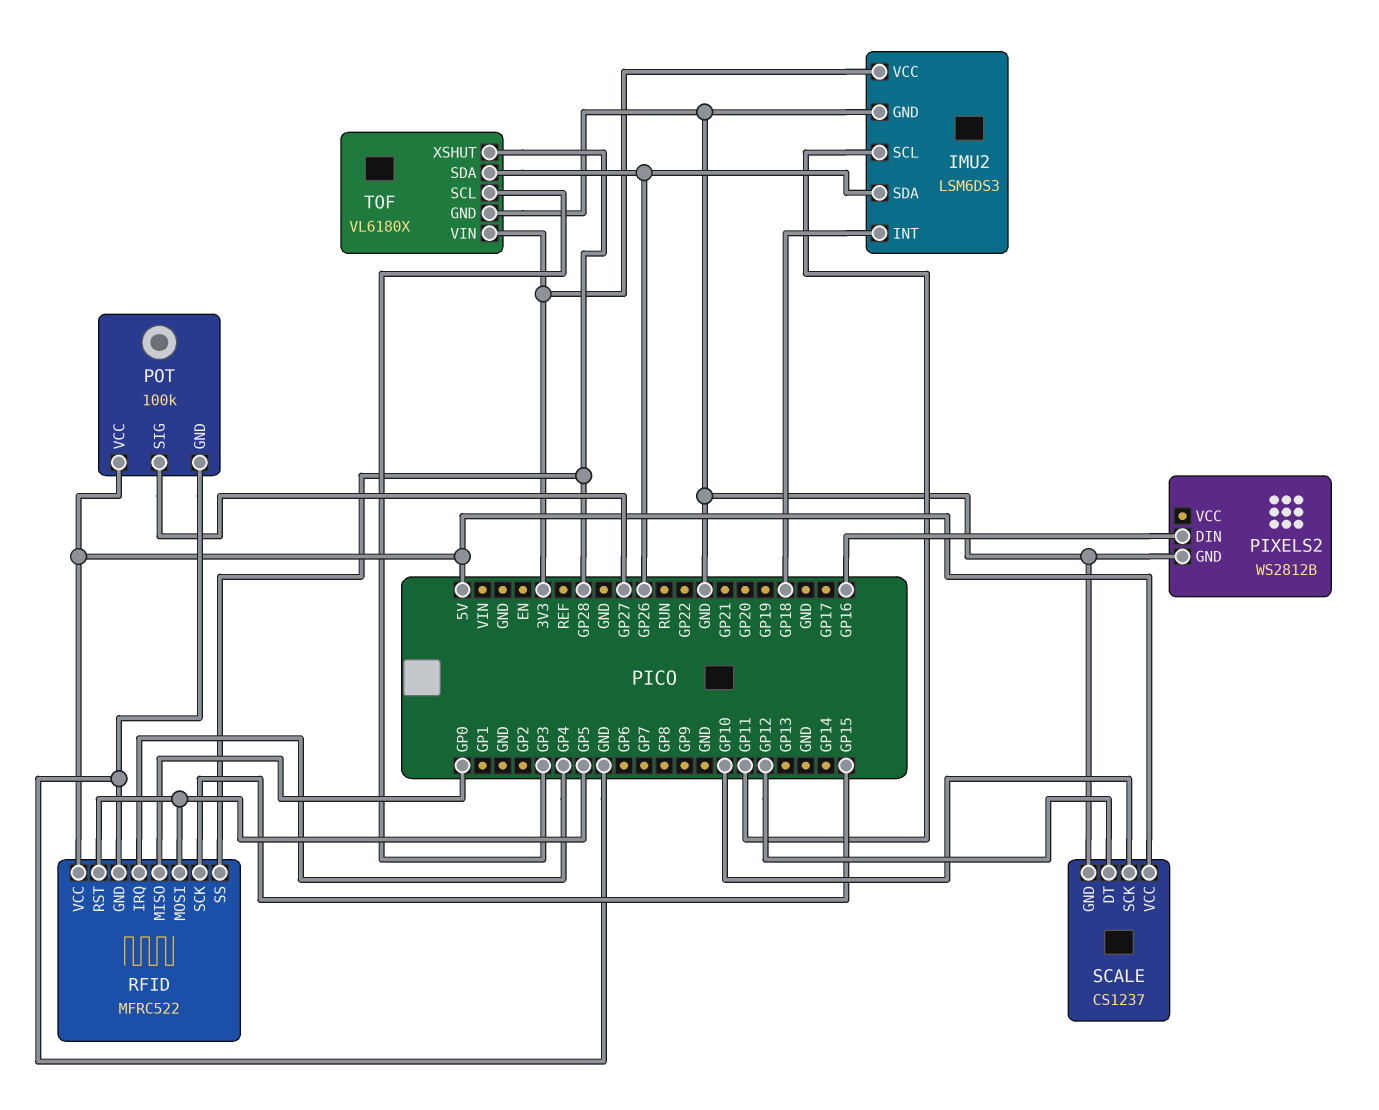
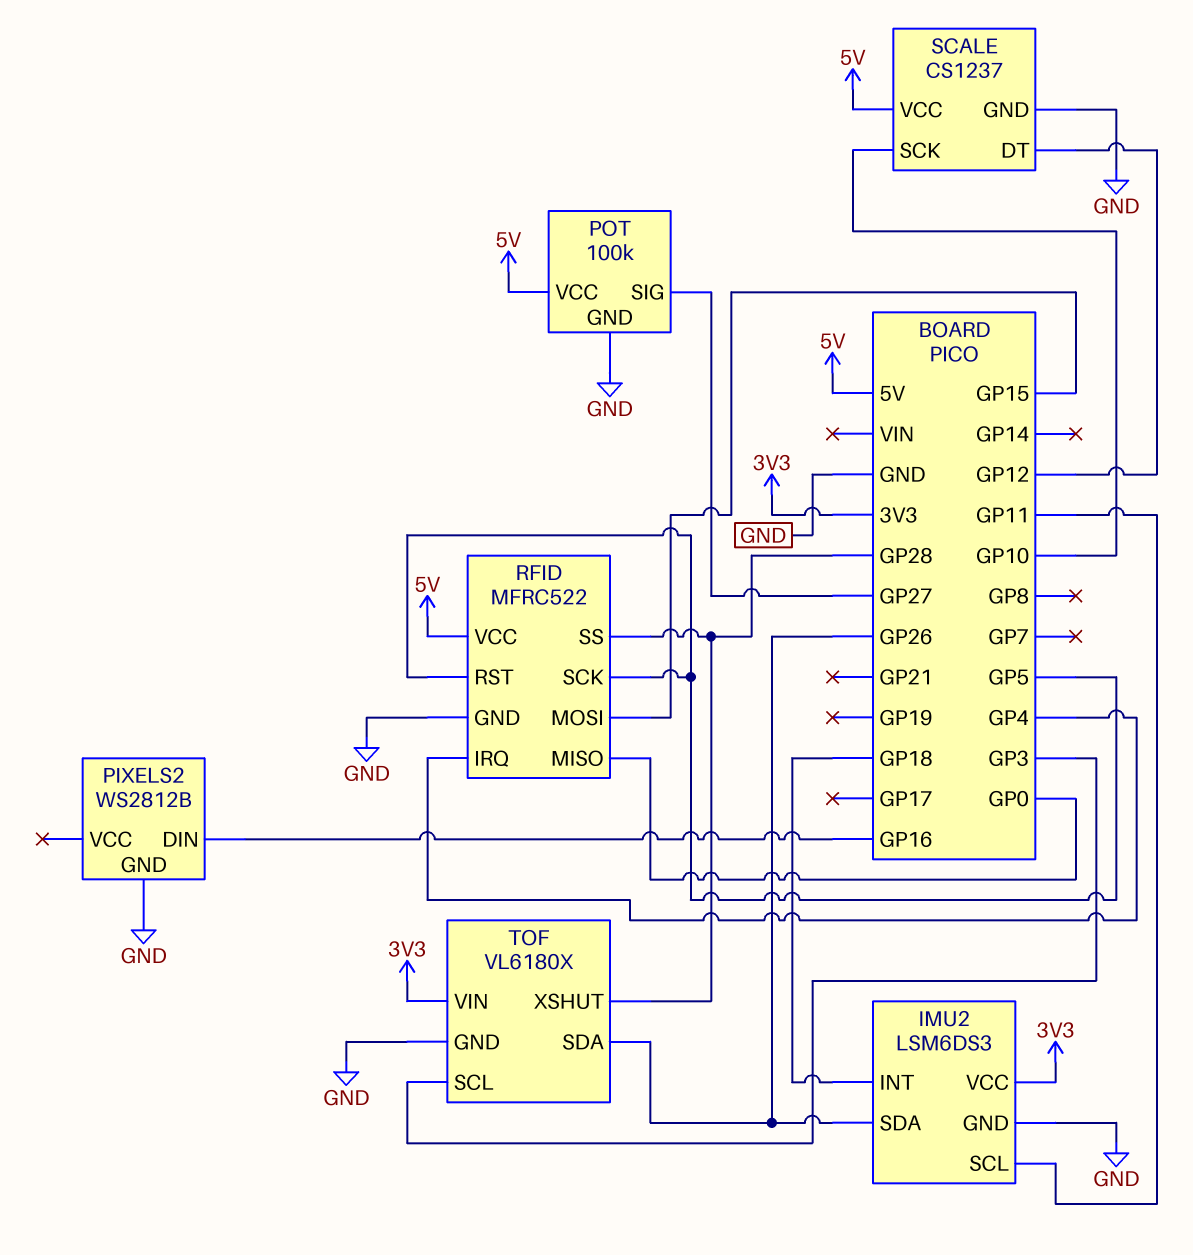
RFID pin MOSI: GP5 -> GP15
RFID pin SCK: GP15 -> GP5

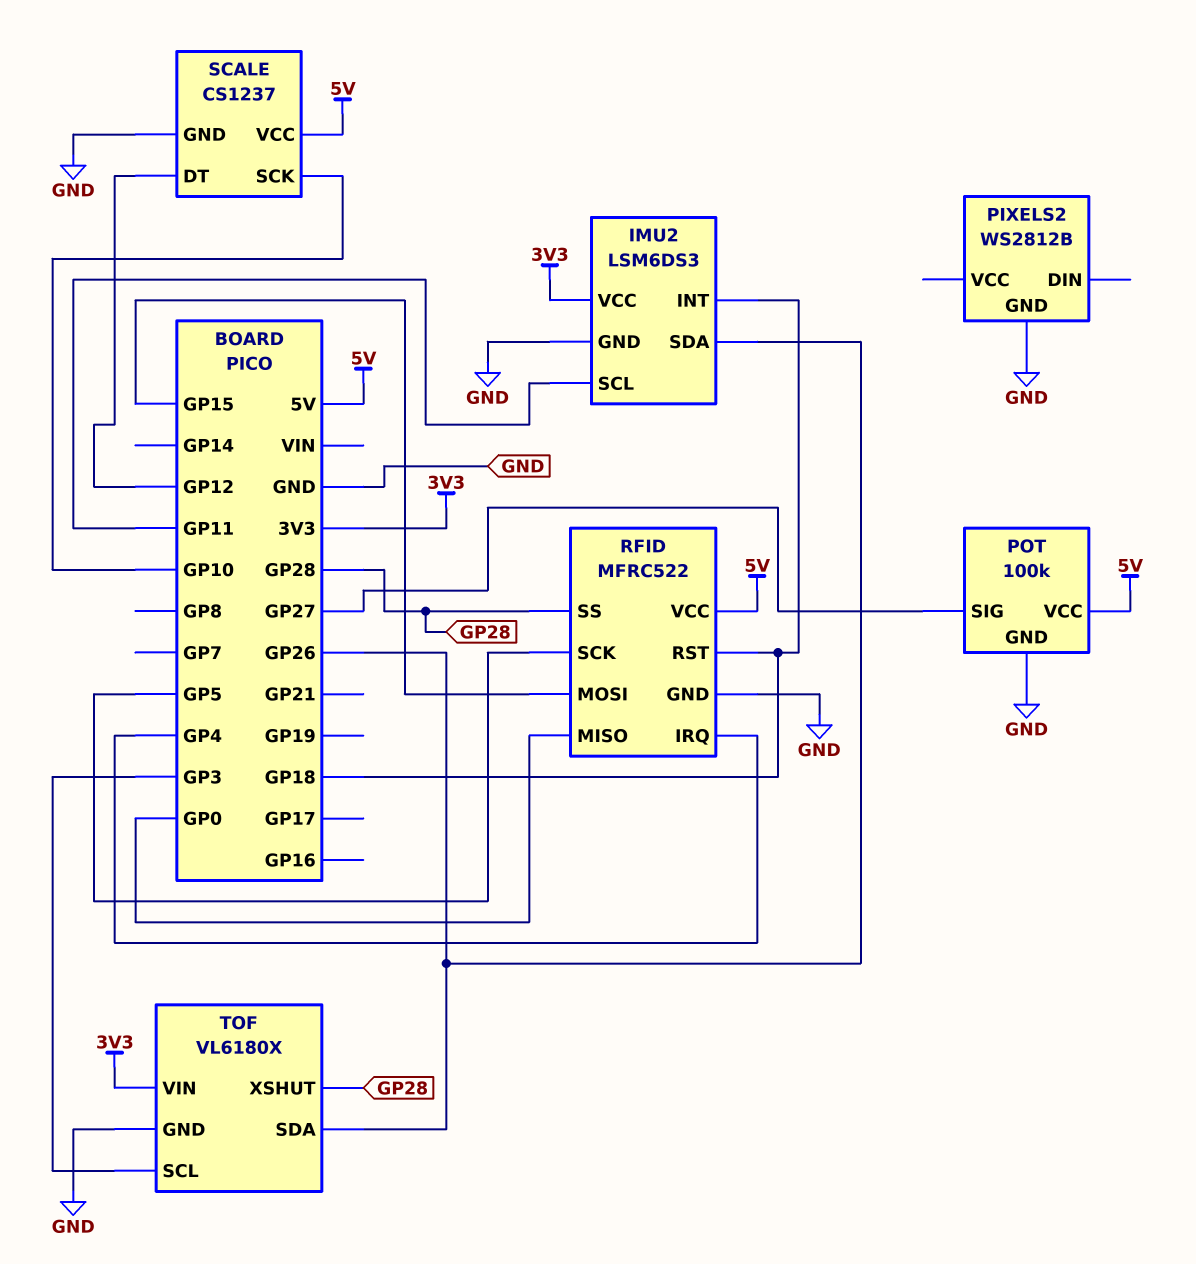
PIXELS2 pin DIN: GP16 -> none
RFID pin RST: GP5 -> GP18

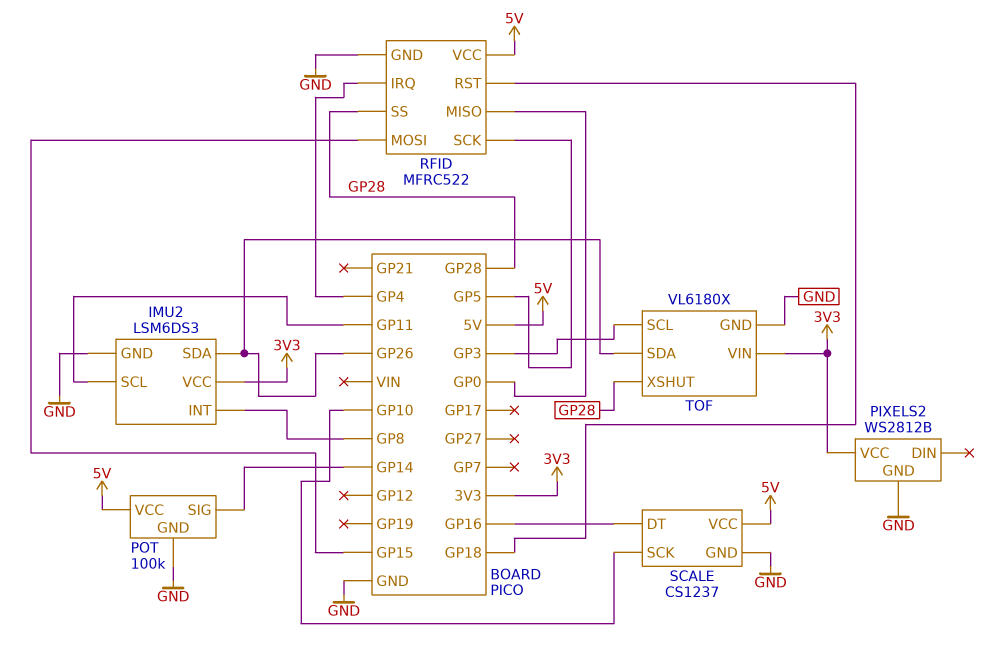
IMU2 pin INT: GP18 -> GP8
PIXELS2 pin VCC: none -> 3V3
POT pin SIG: GP27 -> GP14
SCALE pin DT: GP12 -> GP16

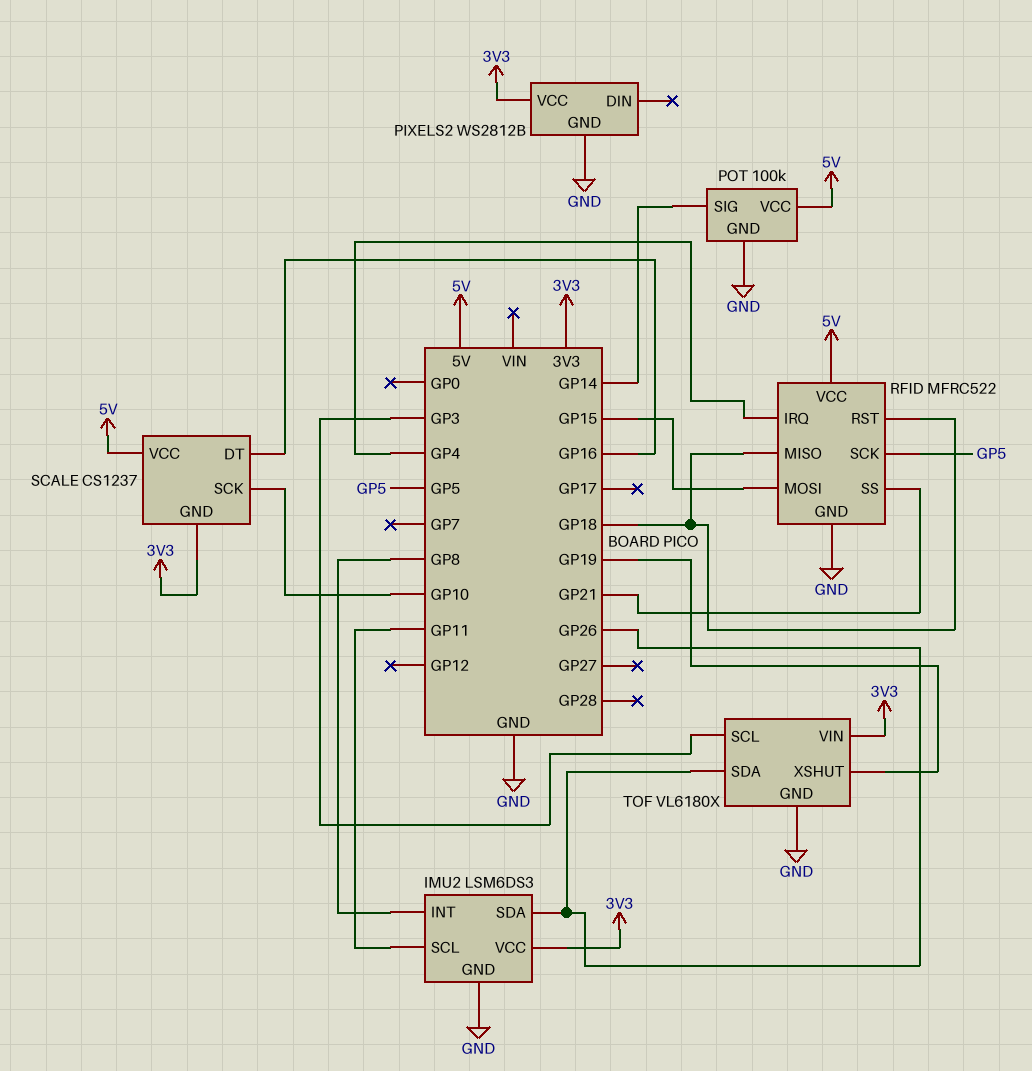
RFID pin MISO: GP0 -> GP18
RFID pin SS: GP28 -> GP21
SCALE pin GND: GND -> 3V3
TOF pin XSHUT: GP28 -> GP19

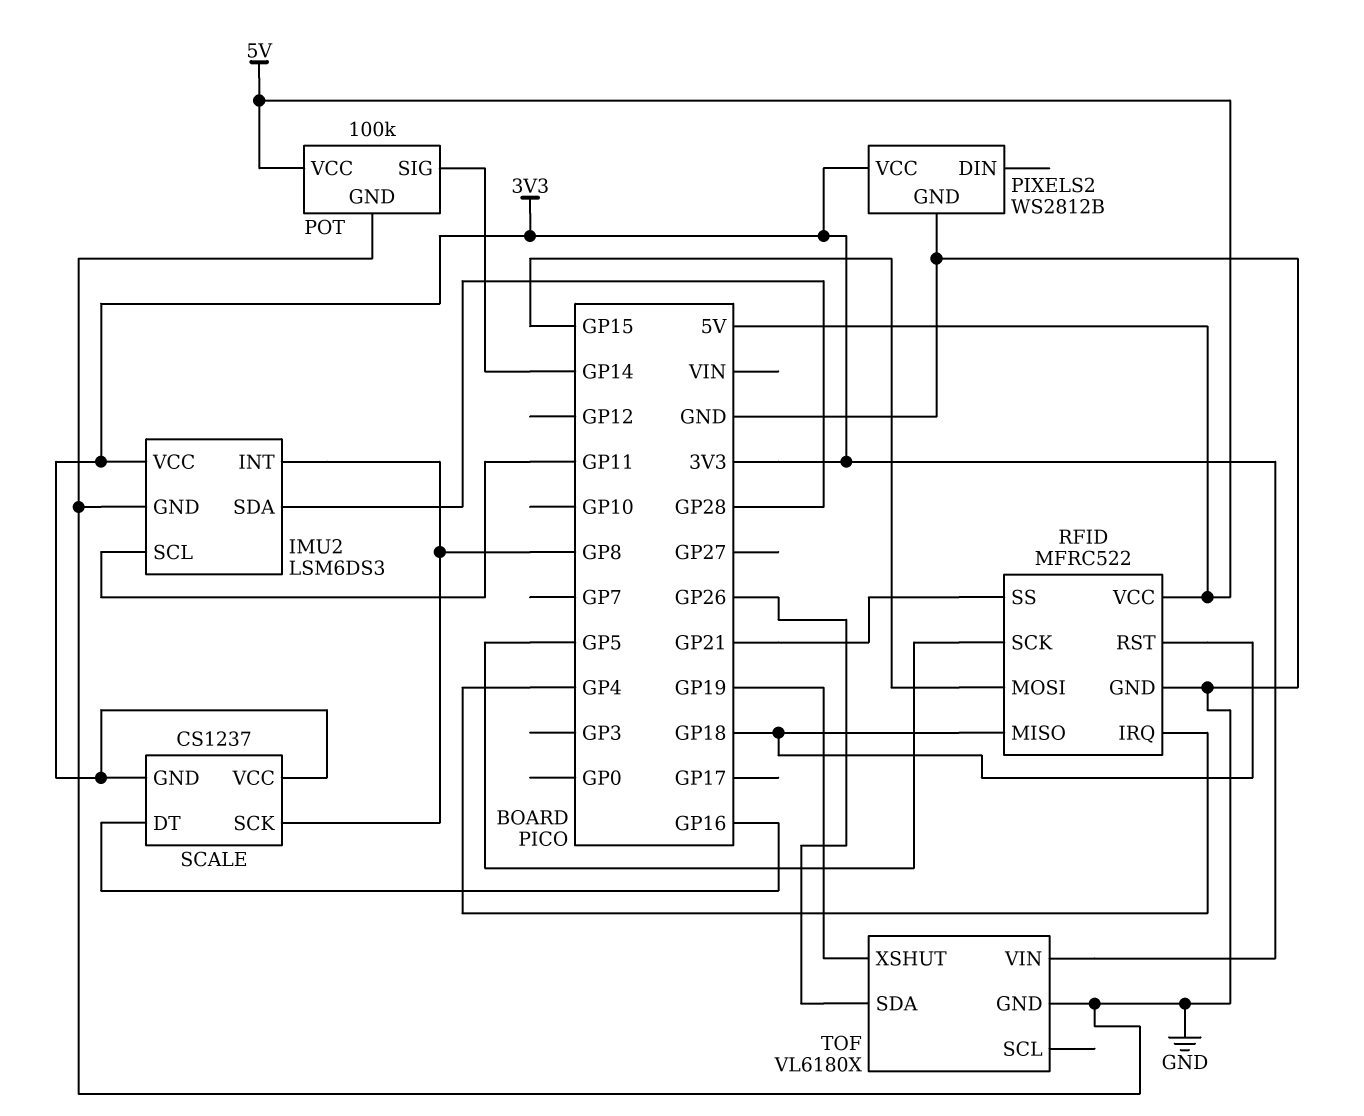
IMU2 pin SDA: GP26 -> GP28
SCALE pin SCK: GP10 -> GP8
SCALE pin VCC: 5V -> 3V3
TOF pin SCL: GP3 -> none

